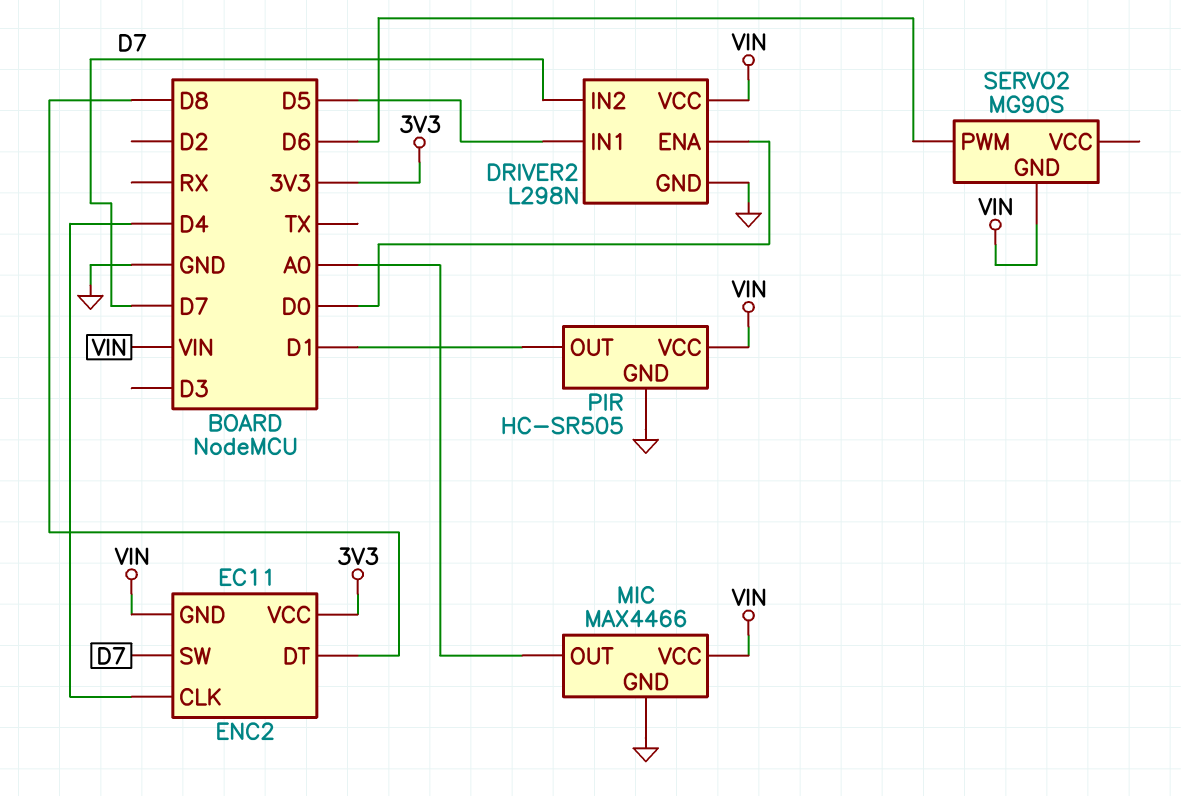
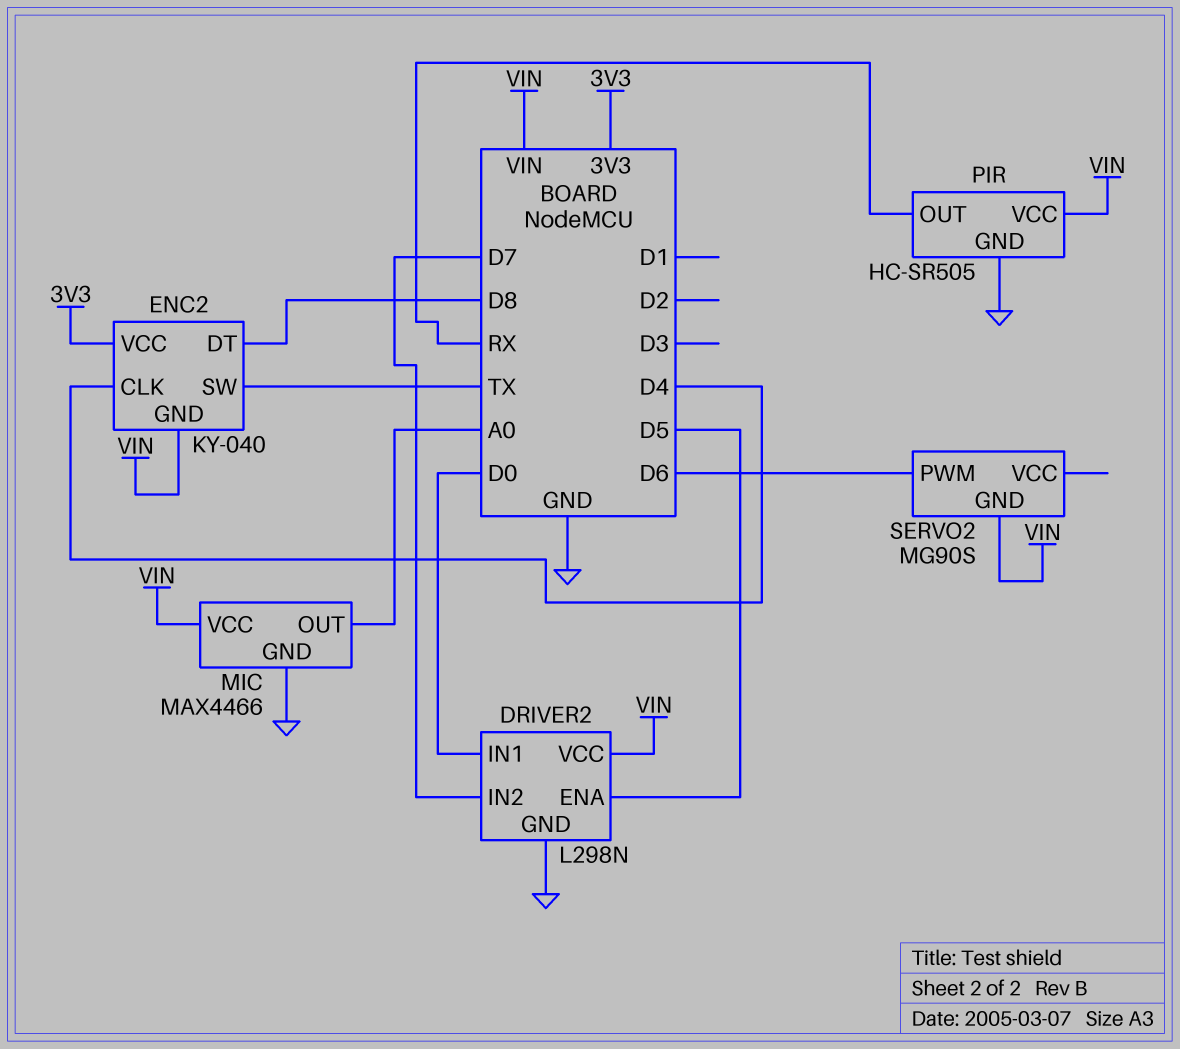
DRIVER2 pin ENA: D0 -> D5
DRIVER2 pin IN1: D5 -> D0
ENC2: EC11 -> KY-040
ENC2 pin SW: D7 -> TX
PIR pin OUT: D1 -> RX

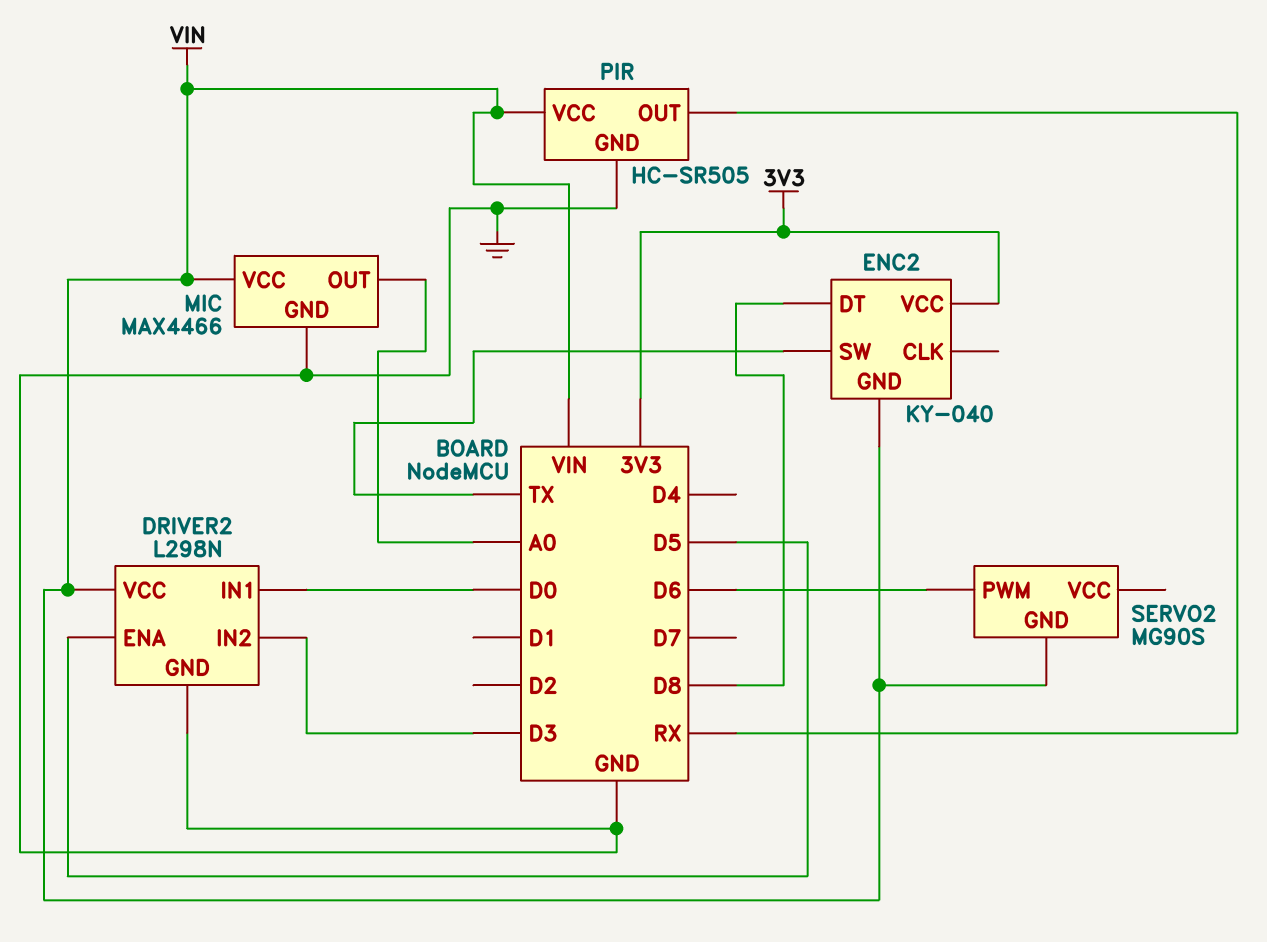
DRIVER2 pin IN2: D7 -> D3
ENC2 pin CLK: D4 -> none

